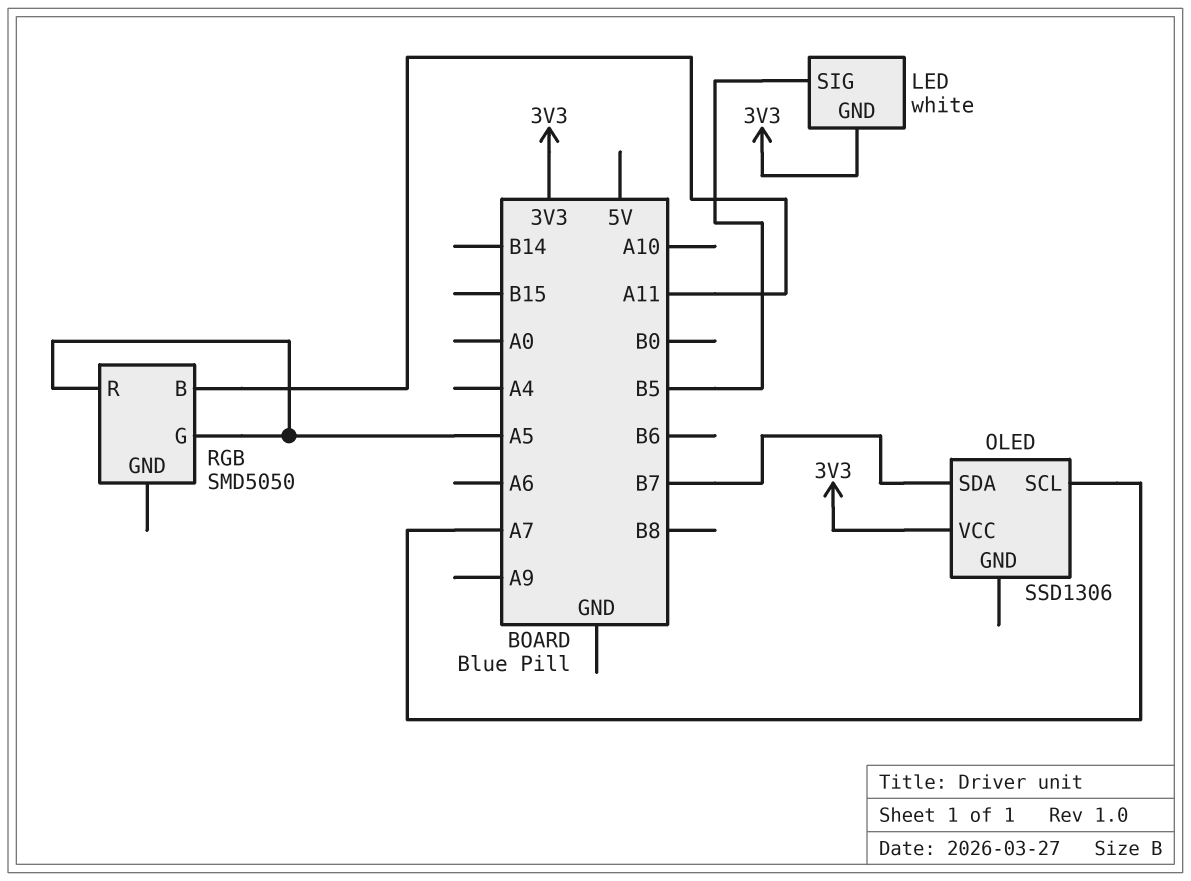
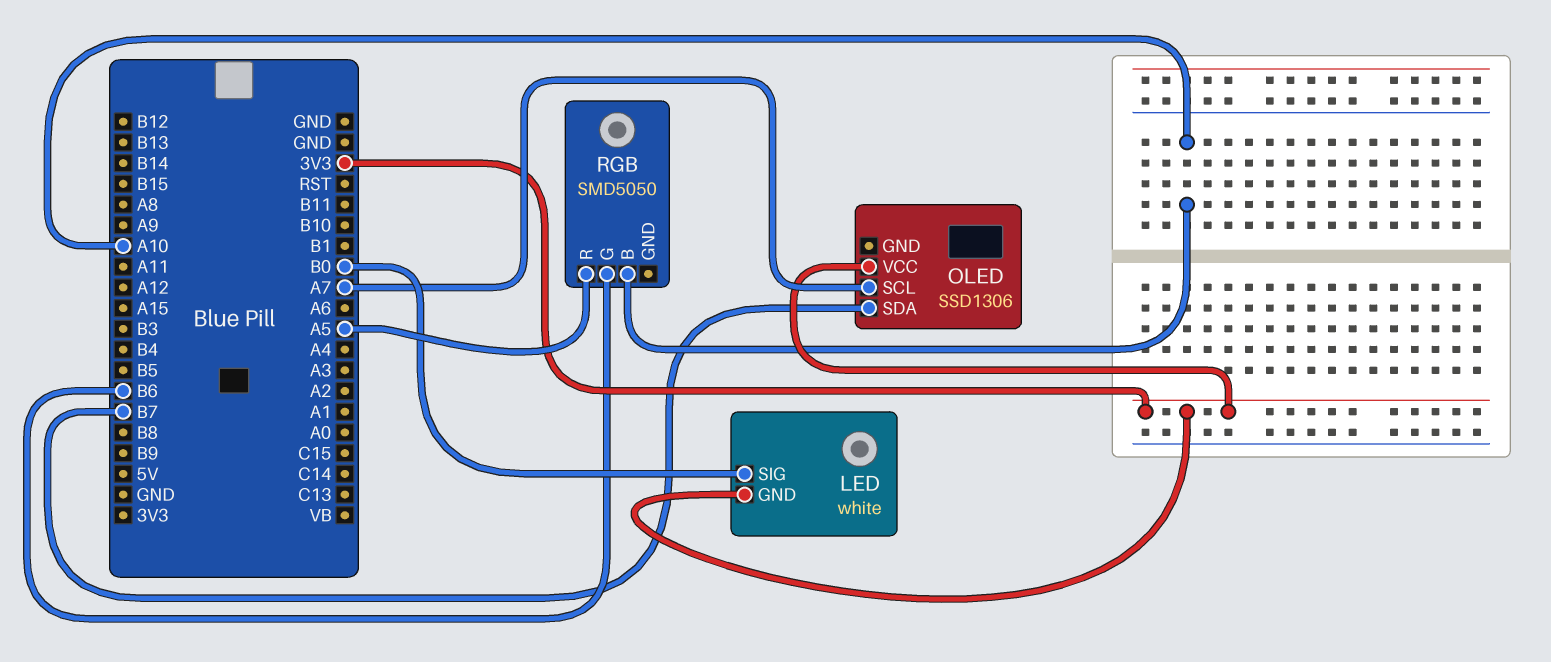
LED pin SIG: B5 -> B0
RGB pin B: A11 -> A10
RGB pin G: A5 -> B6

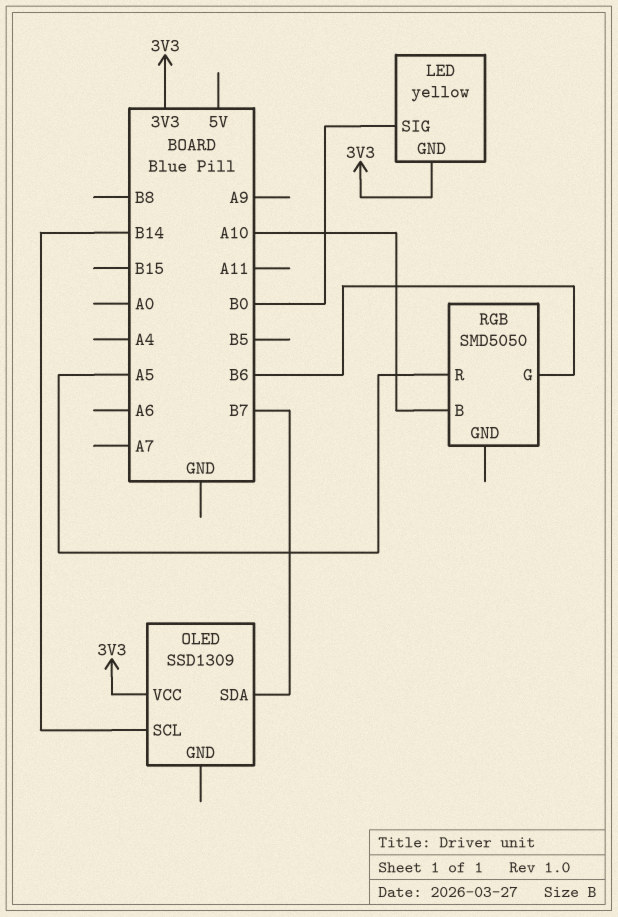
LED: white -> yellow
OLED: SSD1306 -> SSD1309
OLED pin SCL: A7 -> B14

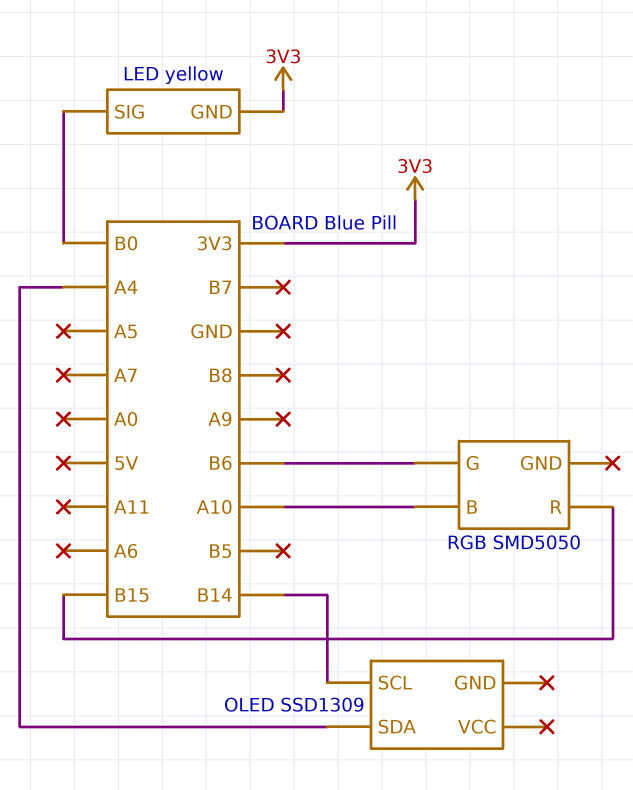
OLED pin SDA: B7 -> A4
OLED pin VCC: 3V3 -> none
RGB pin R: A5 -> B15

